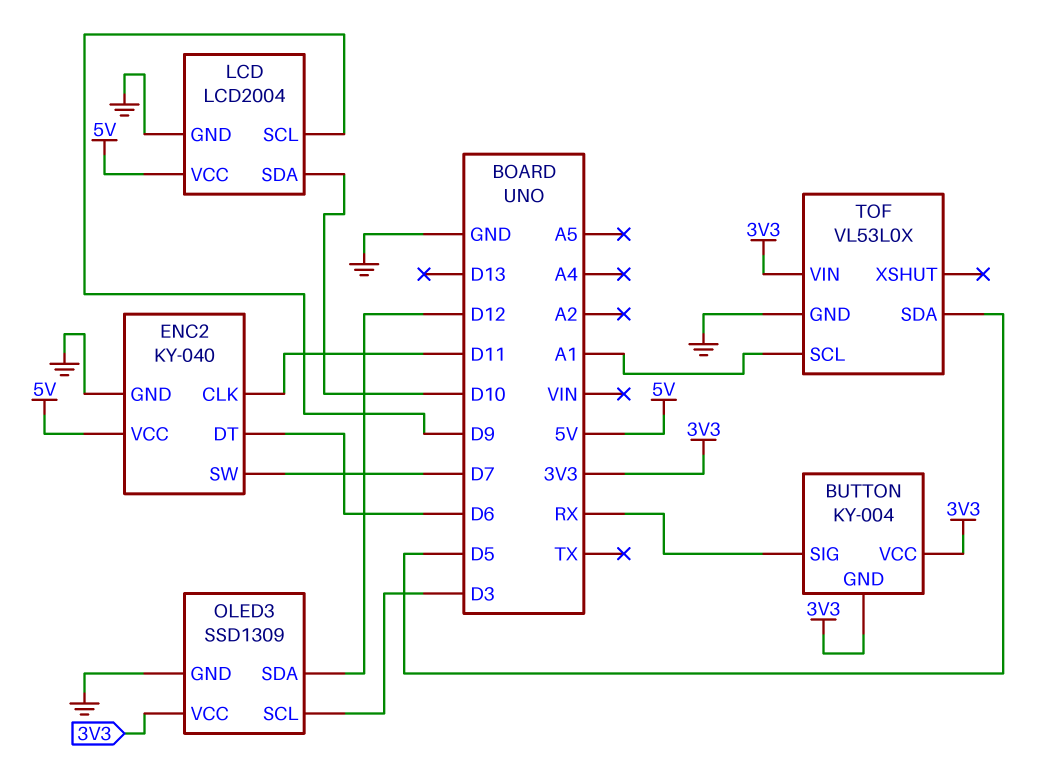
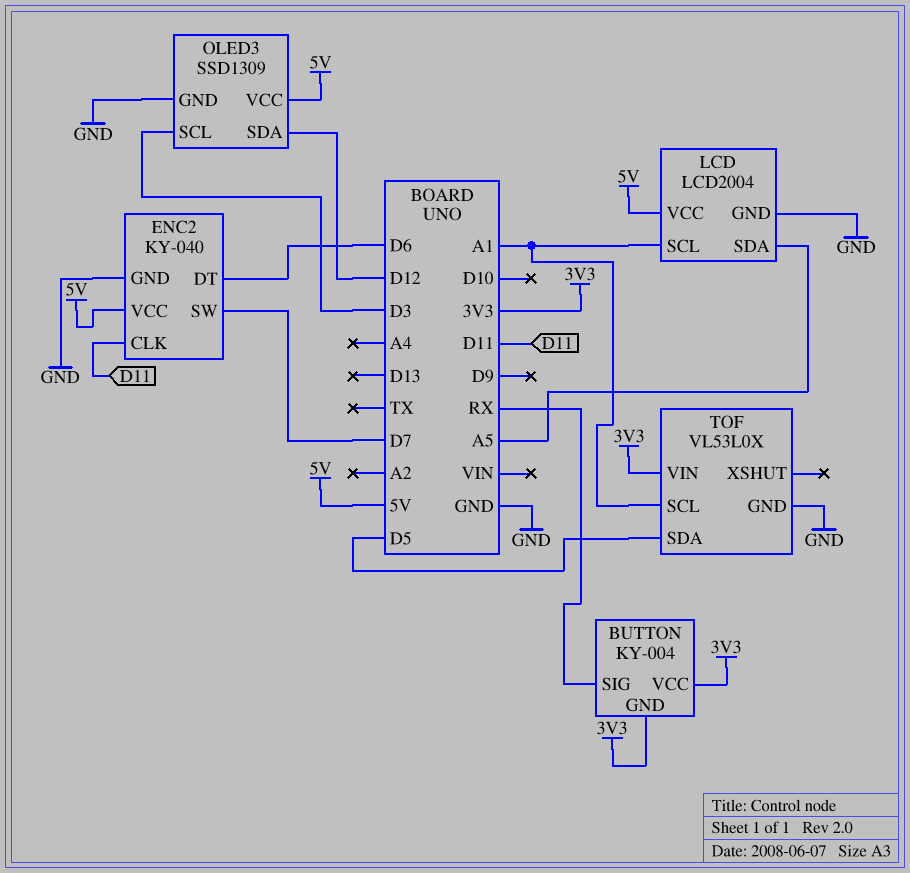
LCD pin SCL: D9 -> A1
LCD pin SDA: D10 -> A5
OLED3 pin VCC: 3V3 -> 5V

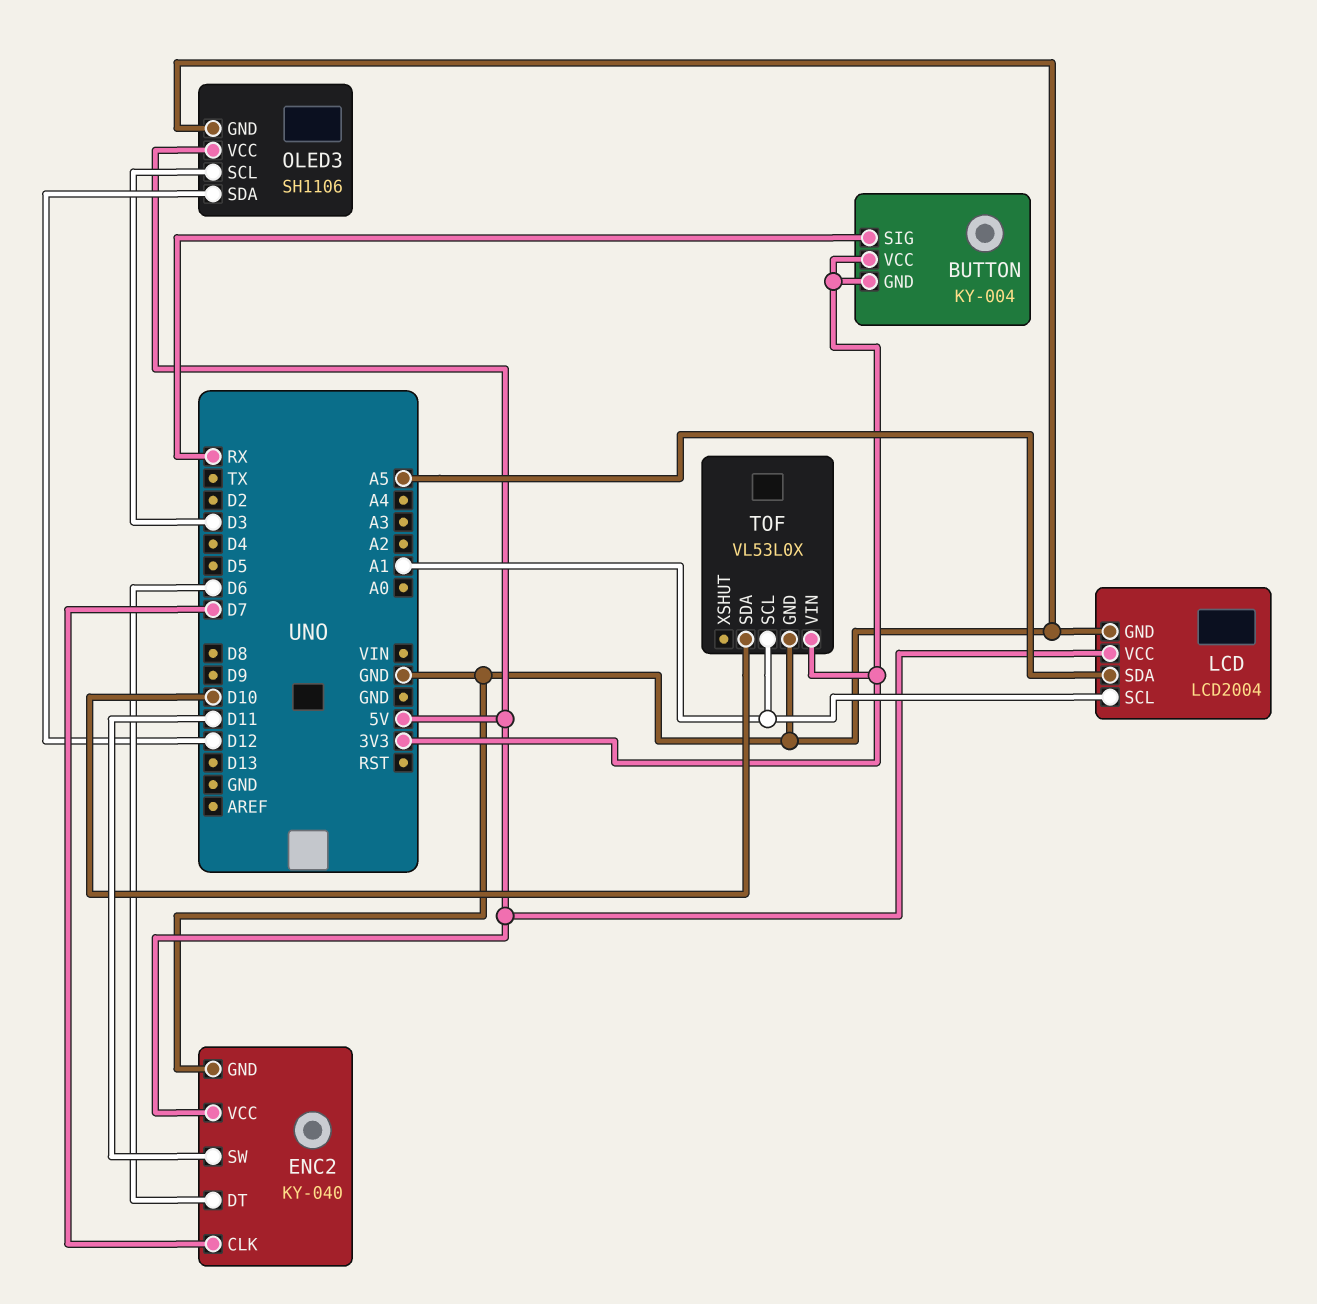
ENC2 pin CLK: D11 -> D7
ENC2 pin SW: D7 -> D11
OLED3: SSD1309 -> SH1106
TOF pin SDA: D5 -> D10

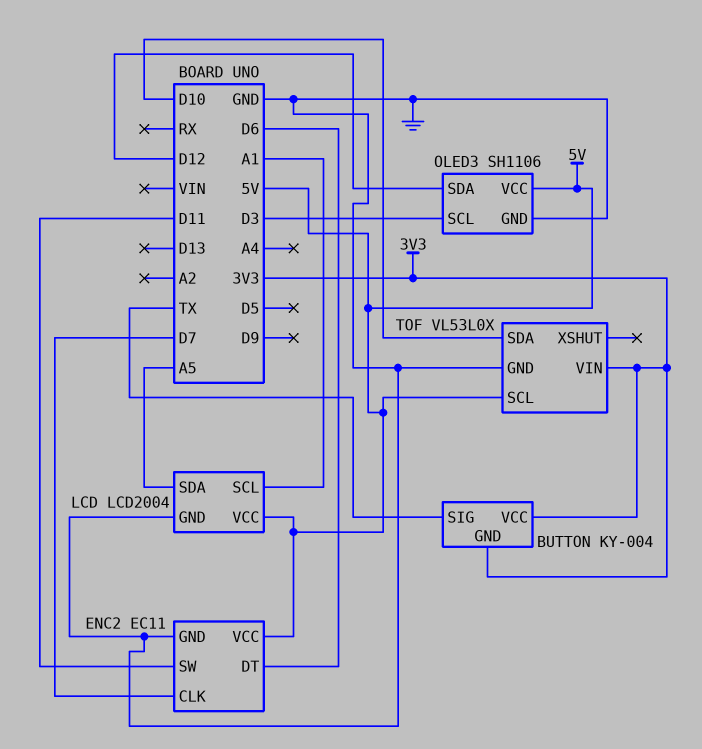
BUTTON pin SIG: RX -> TX
ENC2: KY-040 -> EC11
TOF pin SCL: A1 -> 5V

